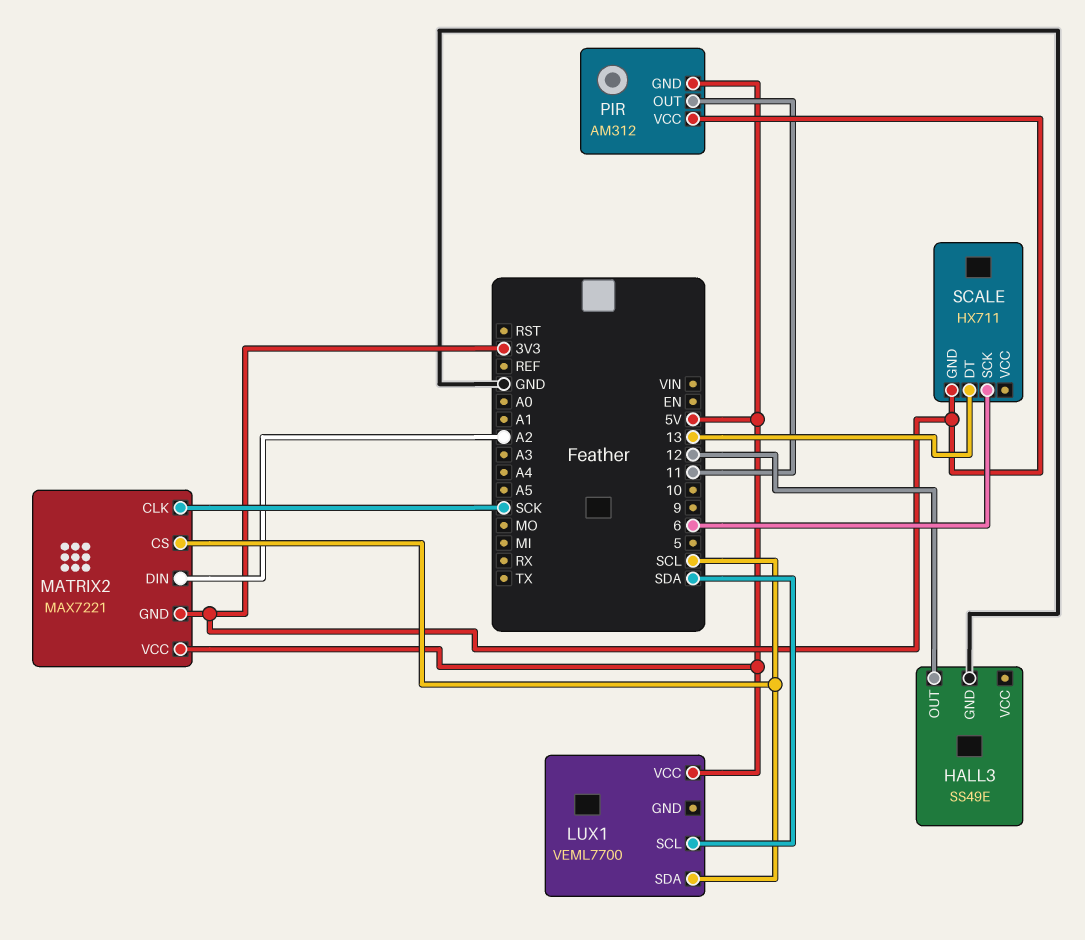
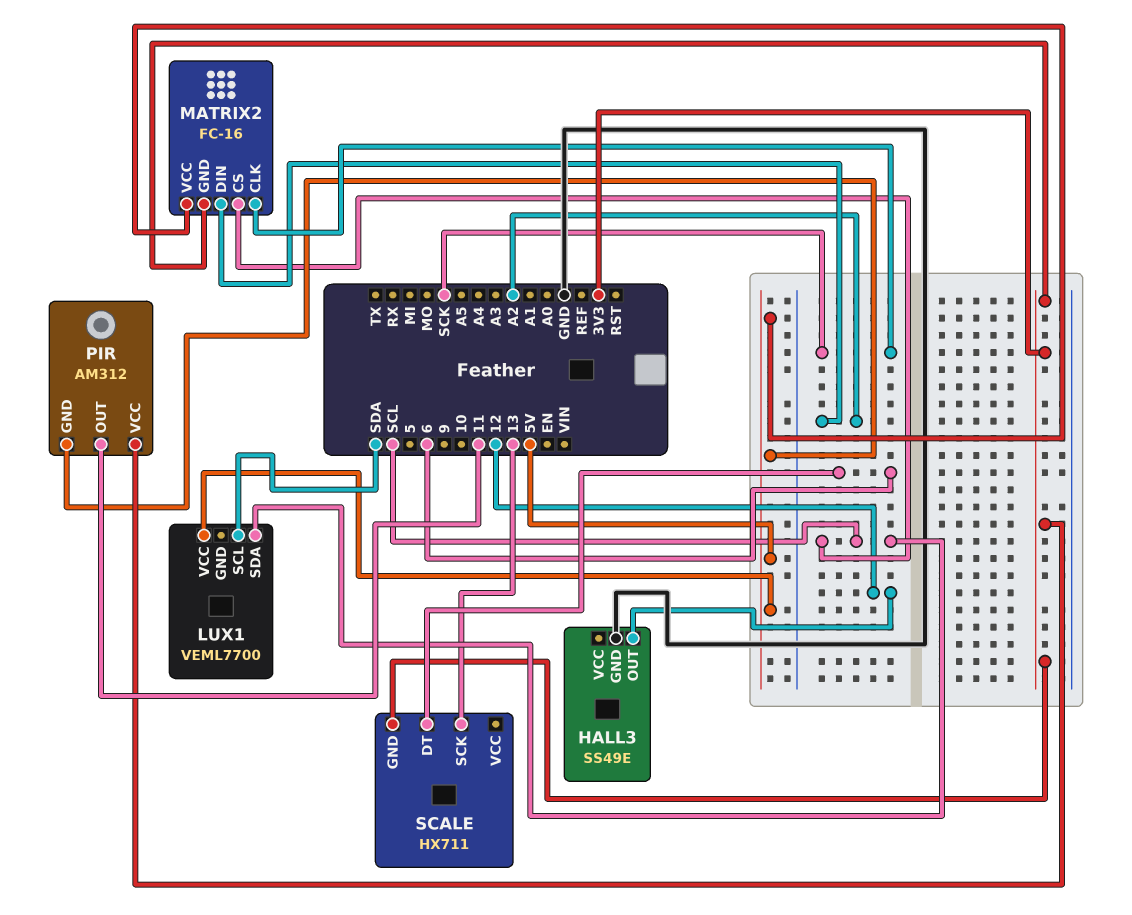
MATRIX2: MAX7221 -> FC-16
SCALE pin DT: 13 -> 6
SCALE pin SCK: 6 -> 13

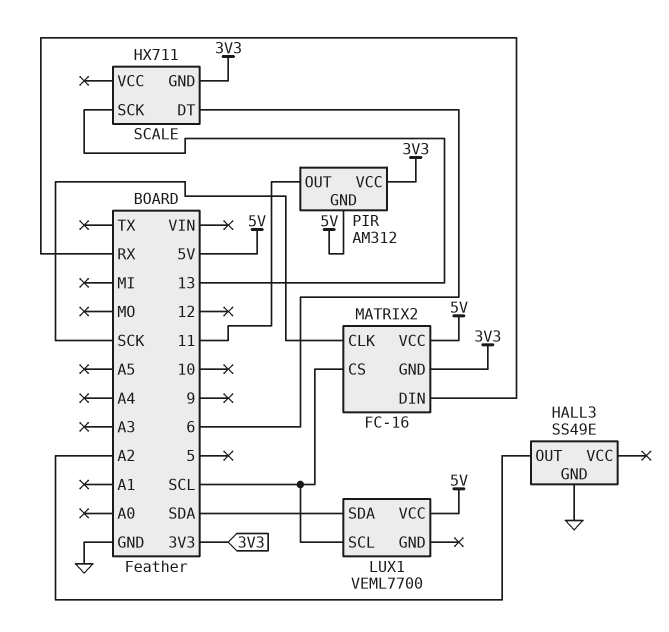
HALL3 pin OUT: 12 -> A2
LUX1 pin SCL: SDA -> SCL
LUX1 pin SDA: SCL -> SDA
MATRIX2 pin DIN: A2 -> RX

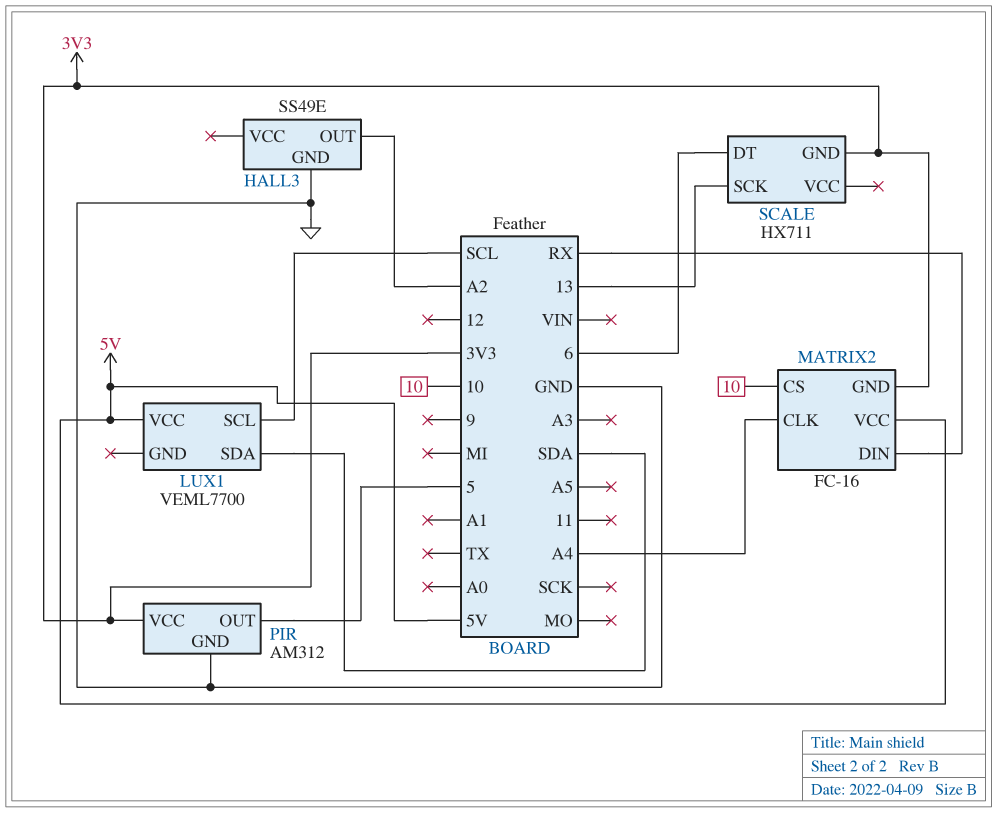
MATRIX2 pin CLK: SCK -> A4
MATRIX2 pin CS: SCL -> 10
PIR pin GND: 5V -> GND
PIR pin OUT: 11 -> 5

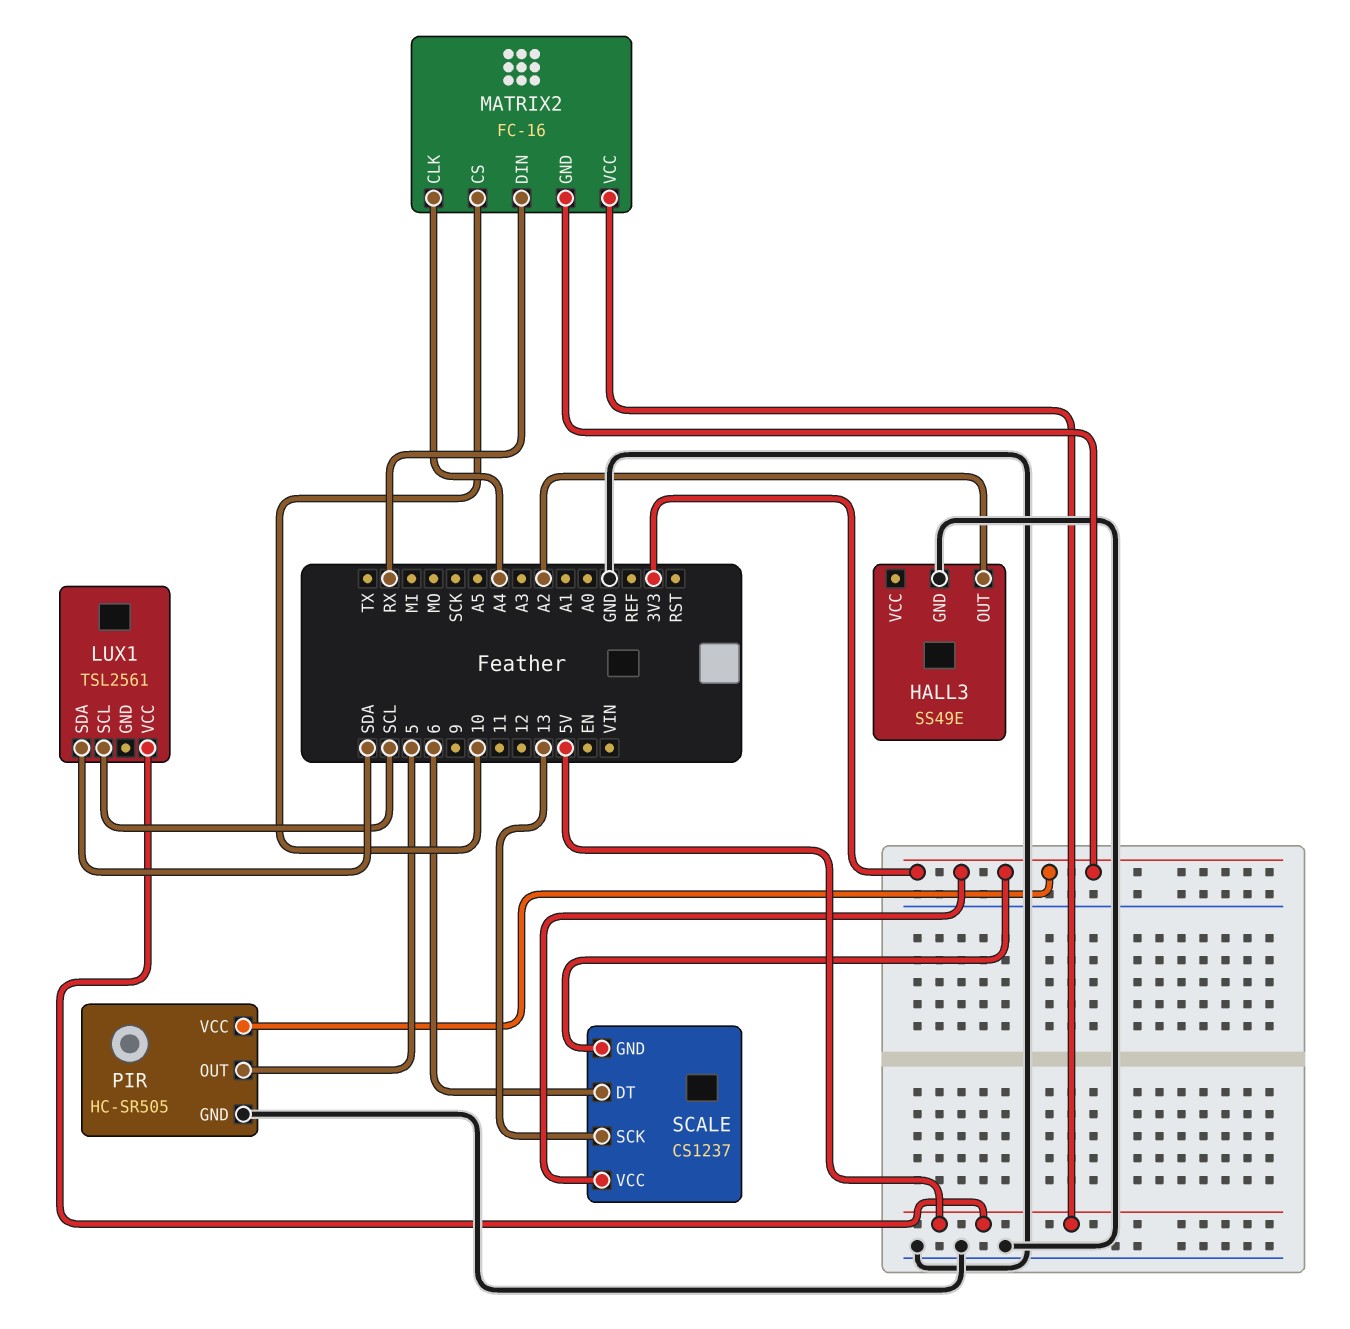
LUX1: VEML7700 -> TSL2561
PIR: AM312 -> HC-SR505
SCALE: HX711 -> CS1237
SCALE pin VCC: none -> 3V3

